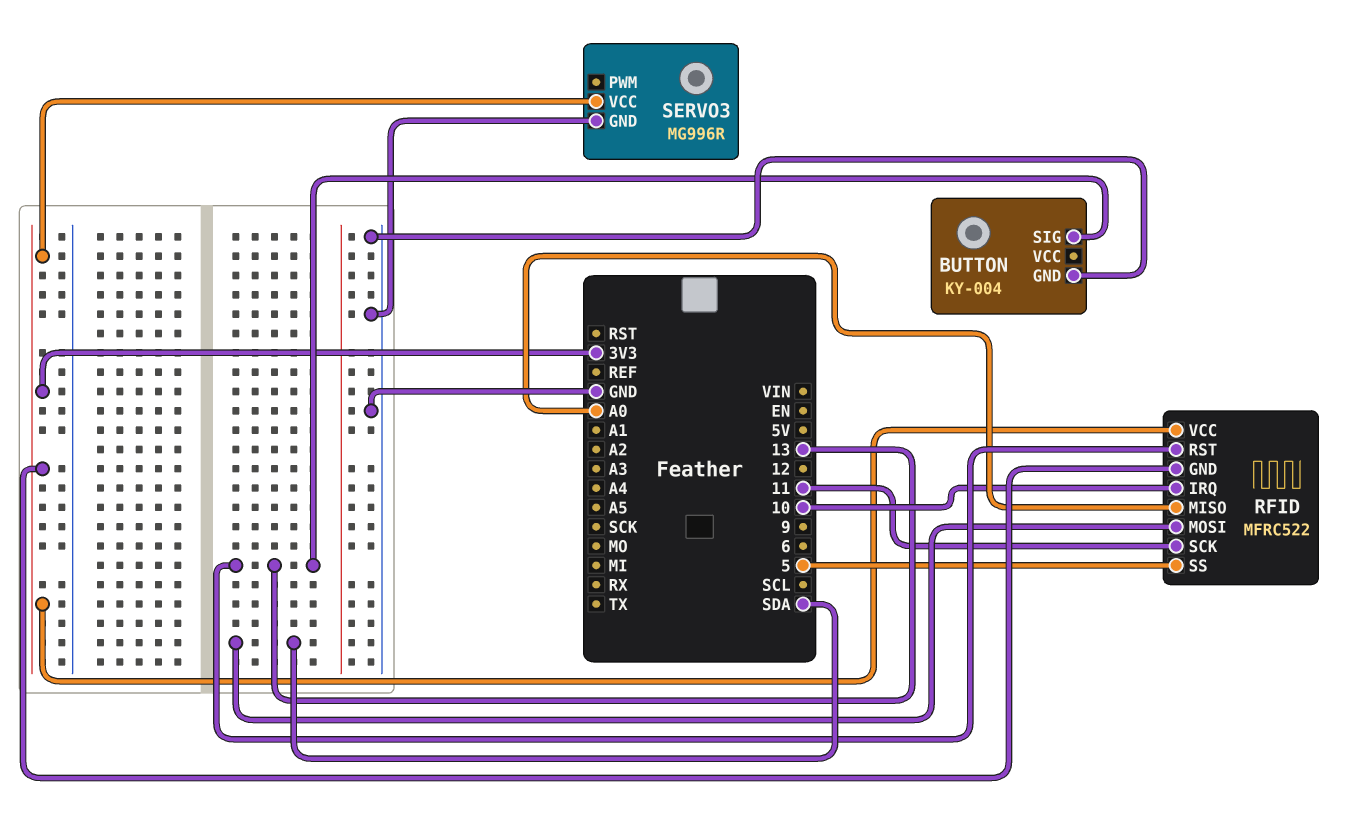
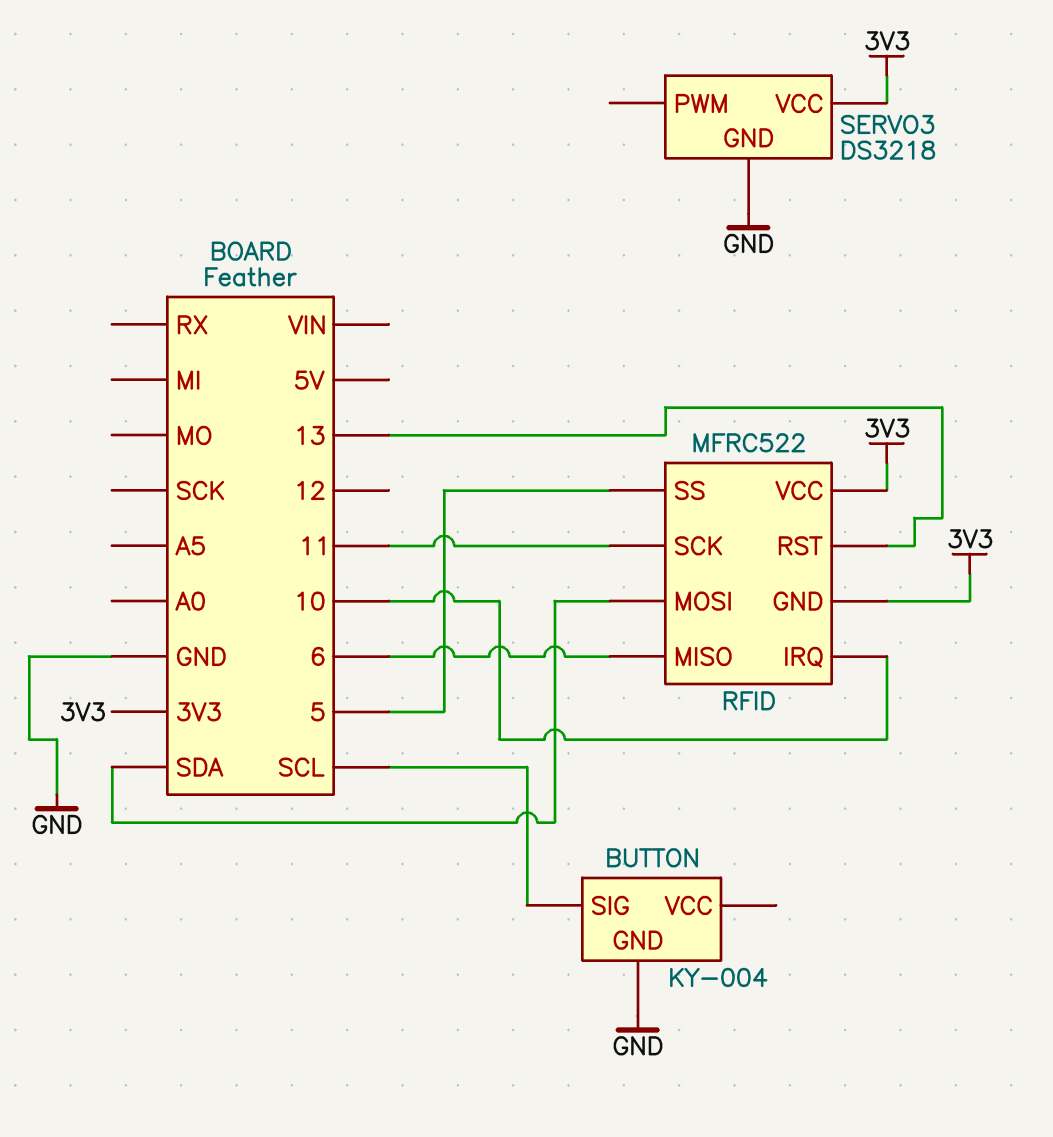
BUTTON pin SIG: 13 -> SCL
RFID pin MISO: A0 -> 6
SERVO3: MG996R -> DS3218

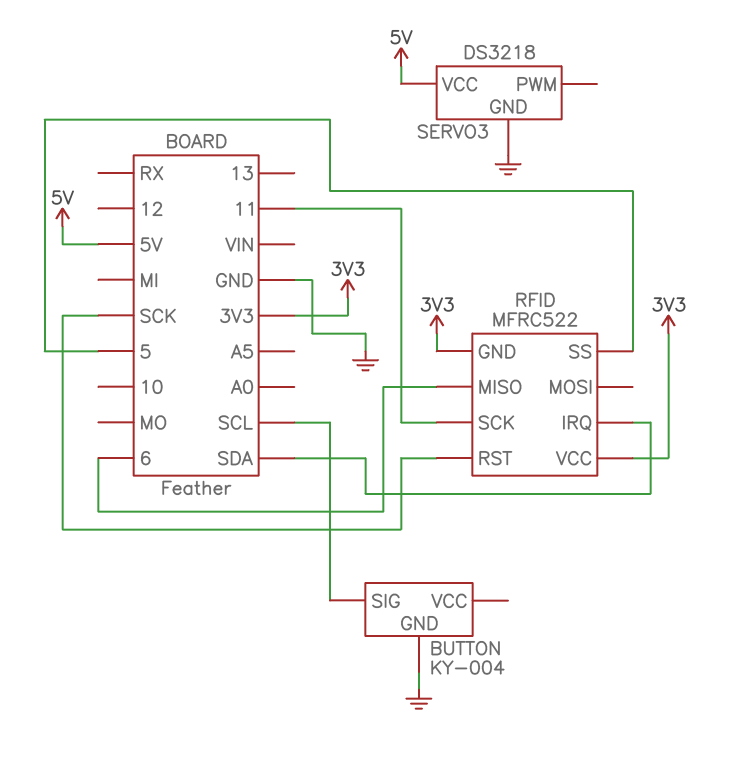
RFID pin IRQ: 10 -> SDA
RFID pin MOSI: SDA -> none
RFID pin RST: 13 -> SCK
SERVO3 pin VCC: 3V3 -> 5V

